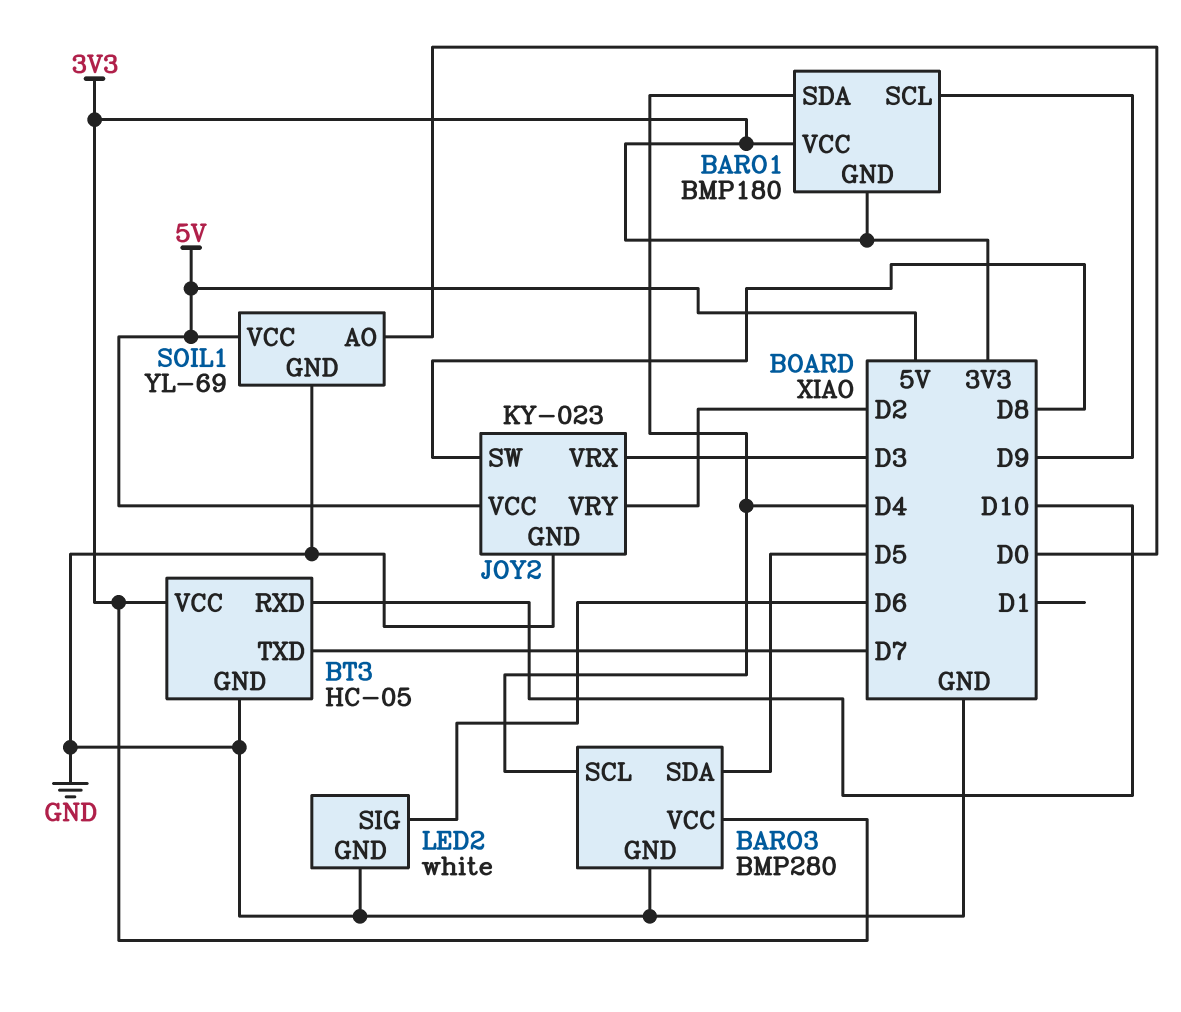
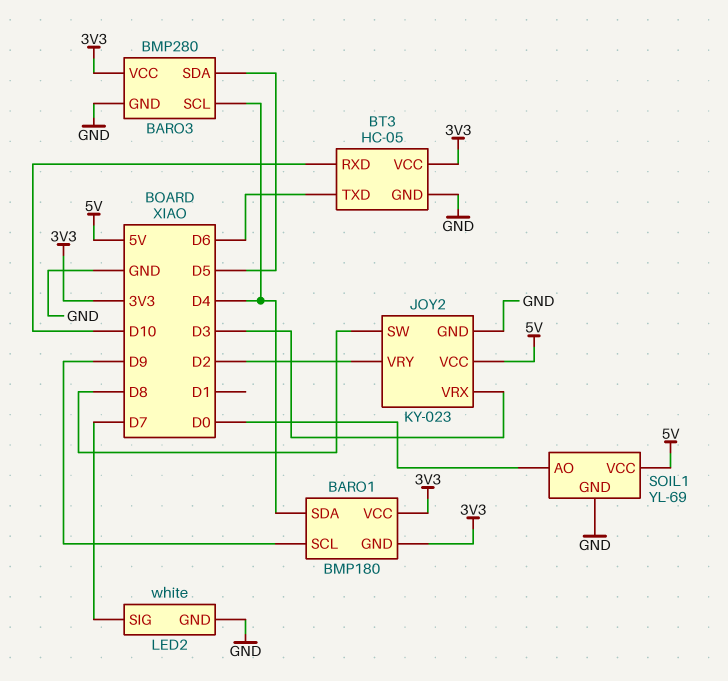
BT3 pin TXD: D7 -> D6
LED2 pin SIG: D6 -> D7

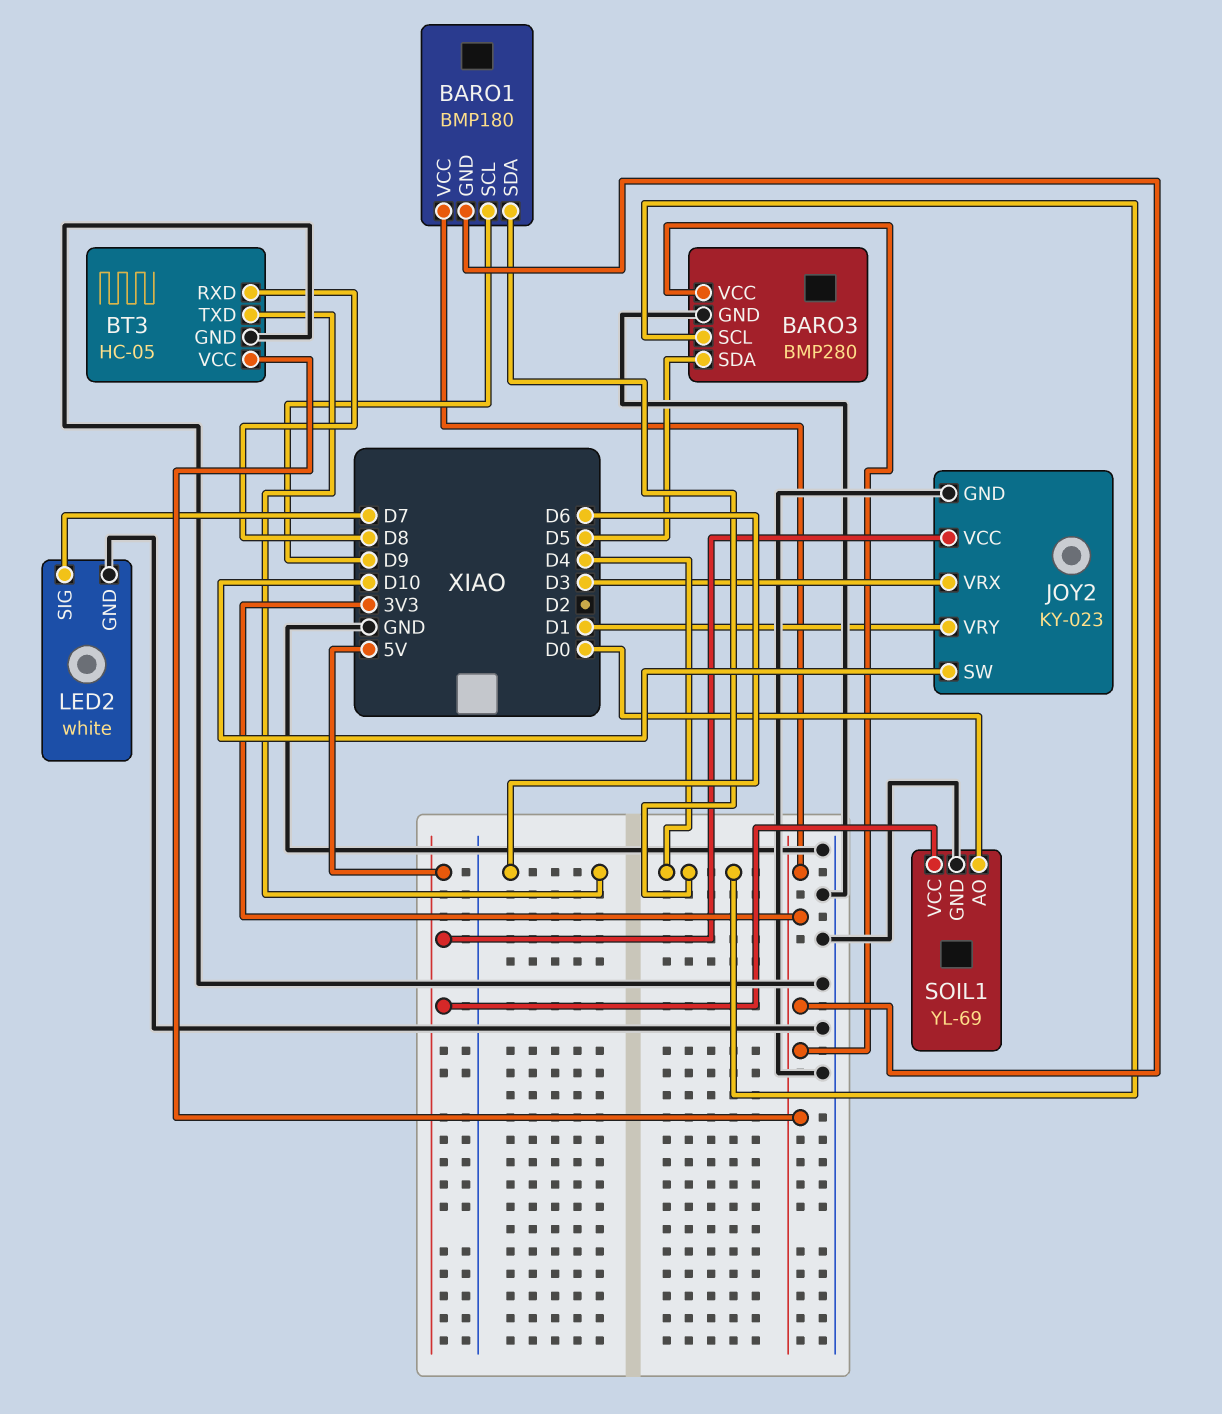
BT3 pin RXD: D10 -> D8
JOY2 pin SW: D8 -> D10
JOY2 pin VRY: D2 -> D1

